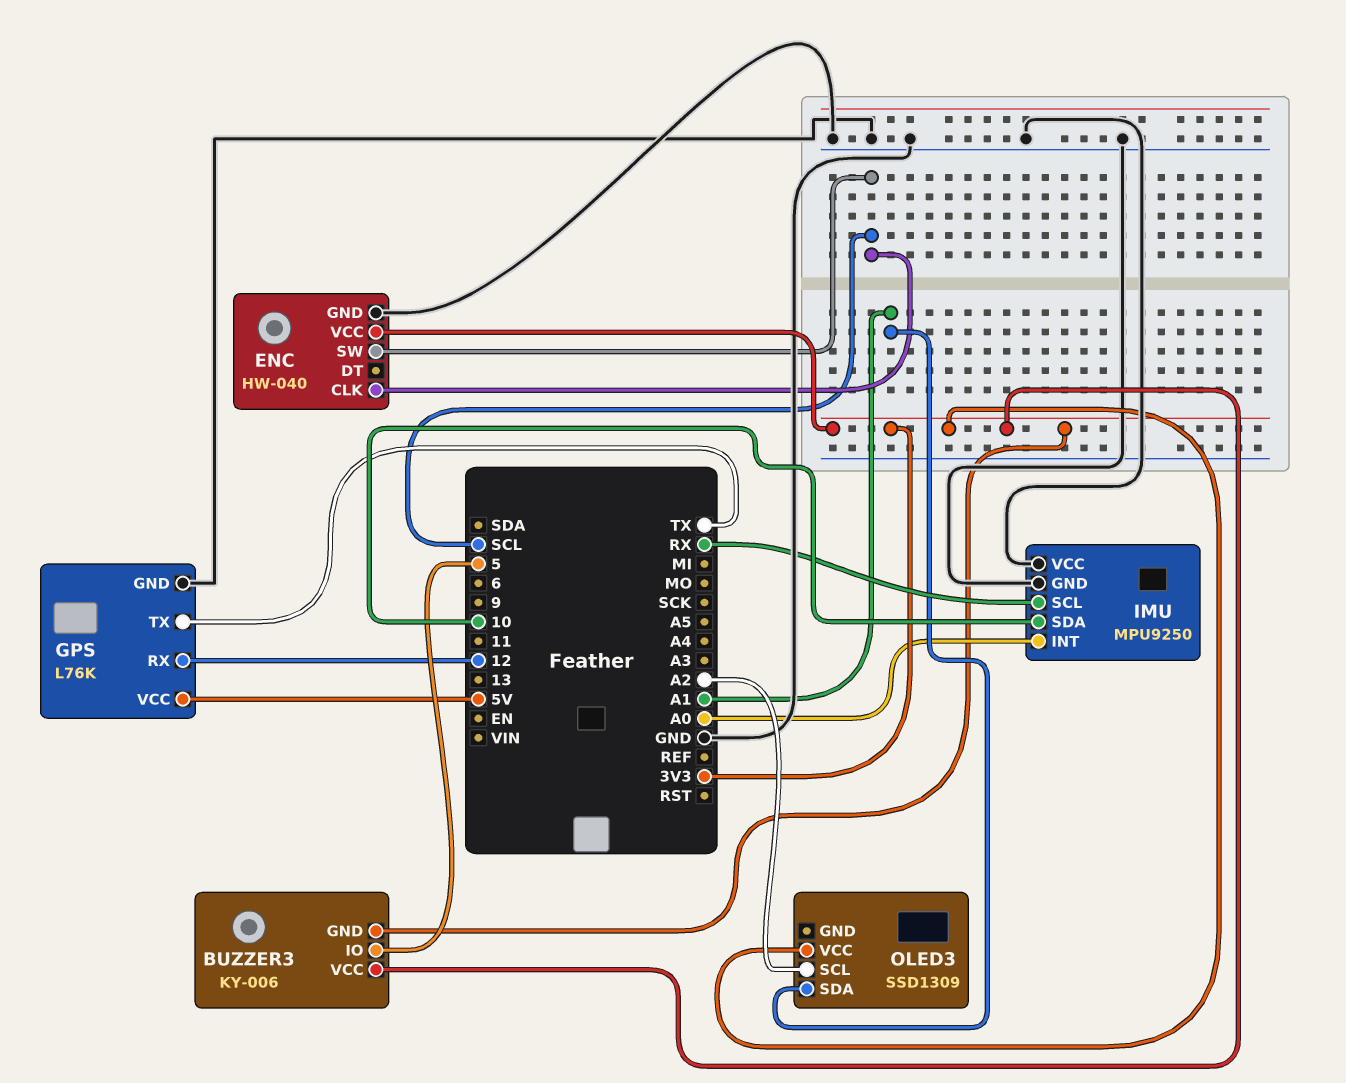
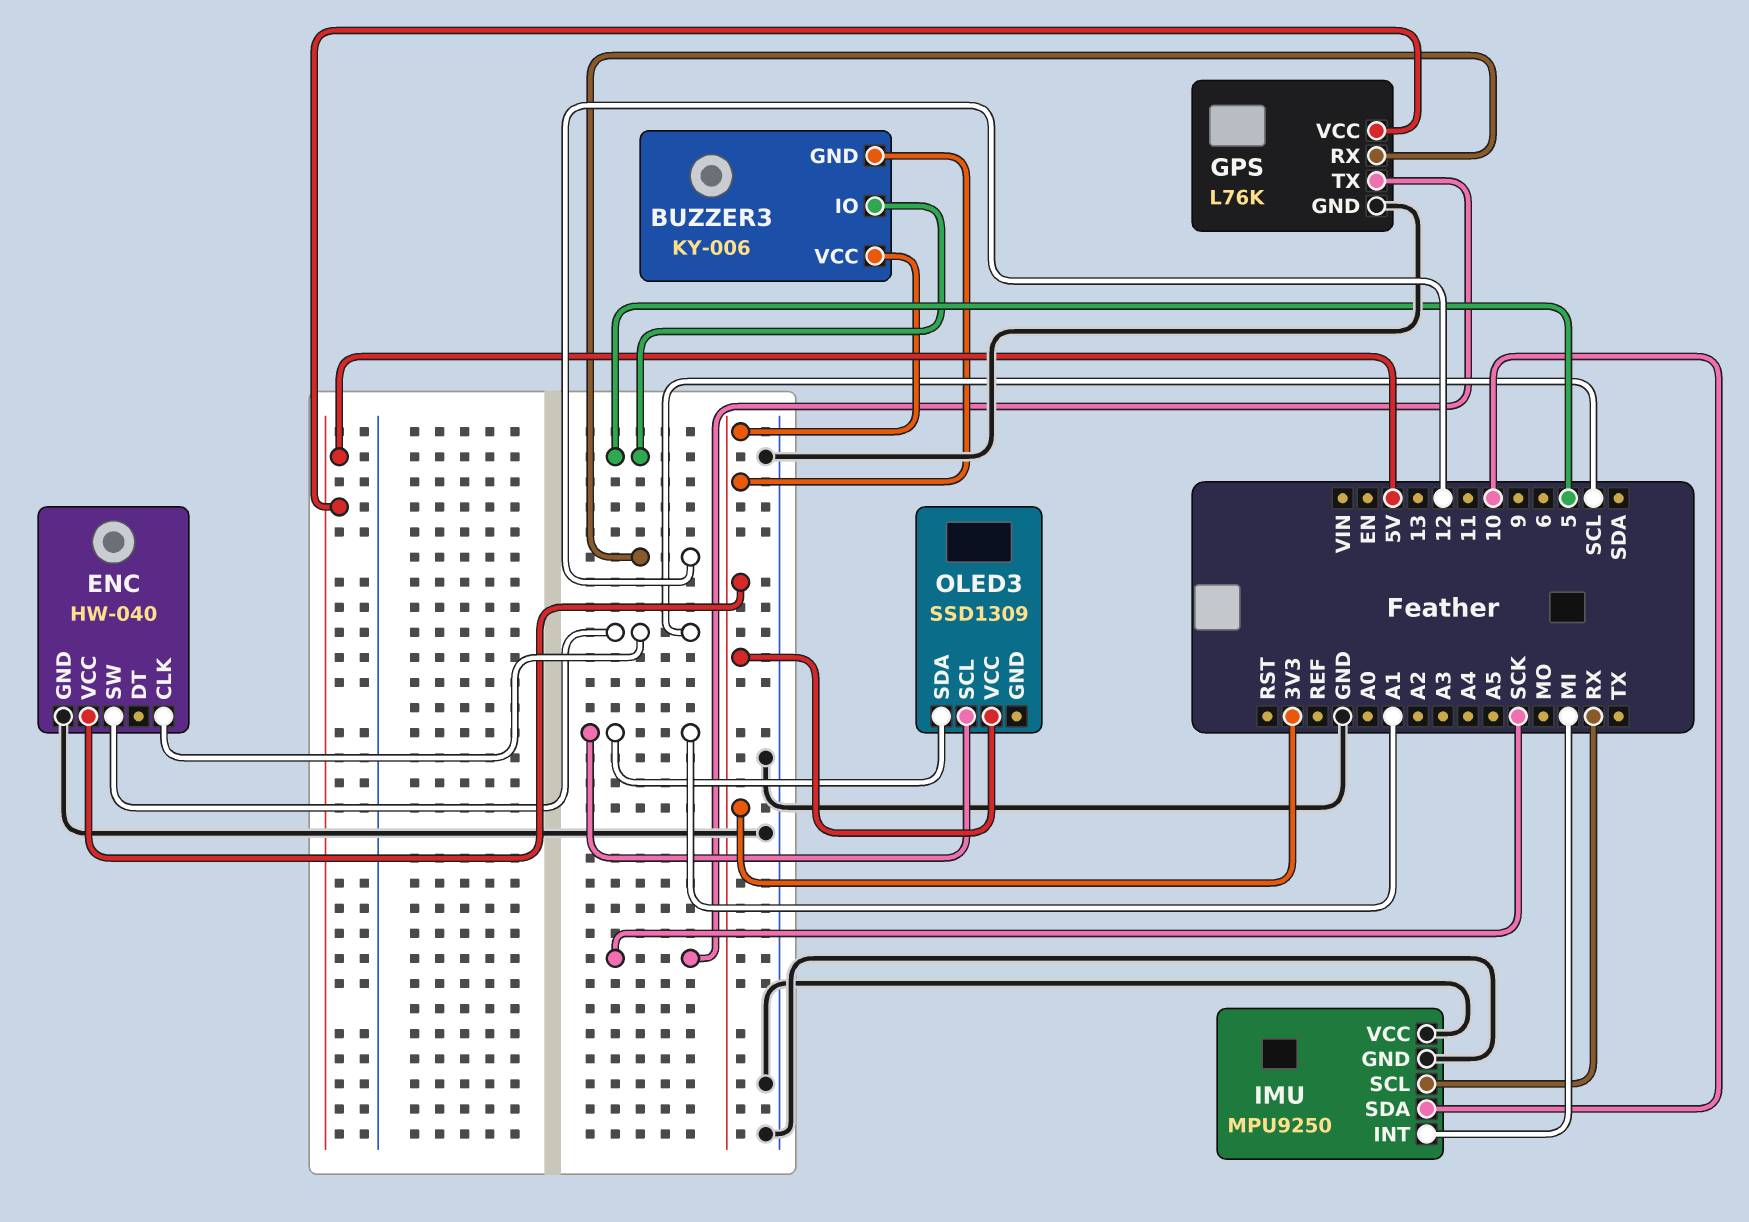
GPS pin TX: TX -> SCK
IMU pin INT: A0 -> MI
OLED3 pin SCL: A2 -> A1

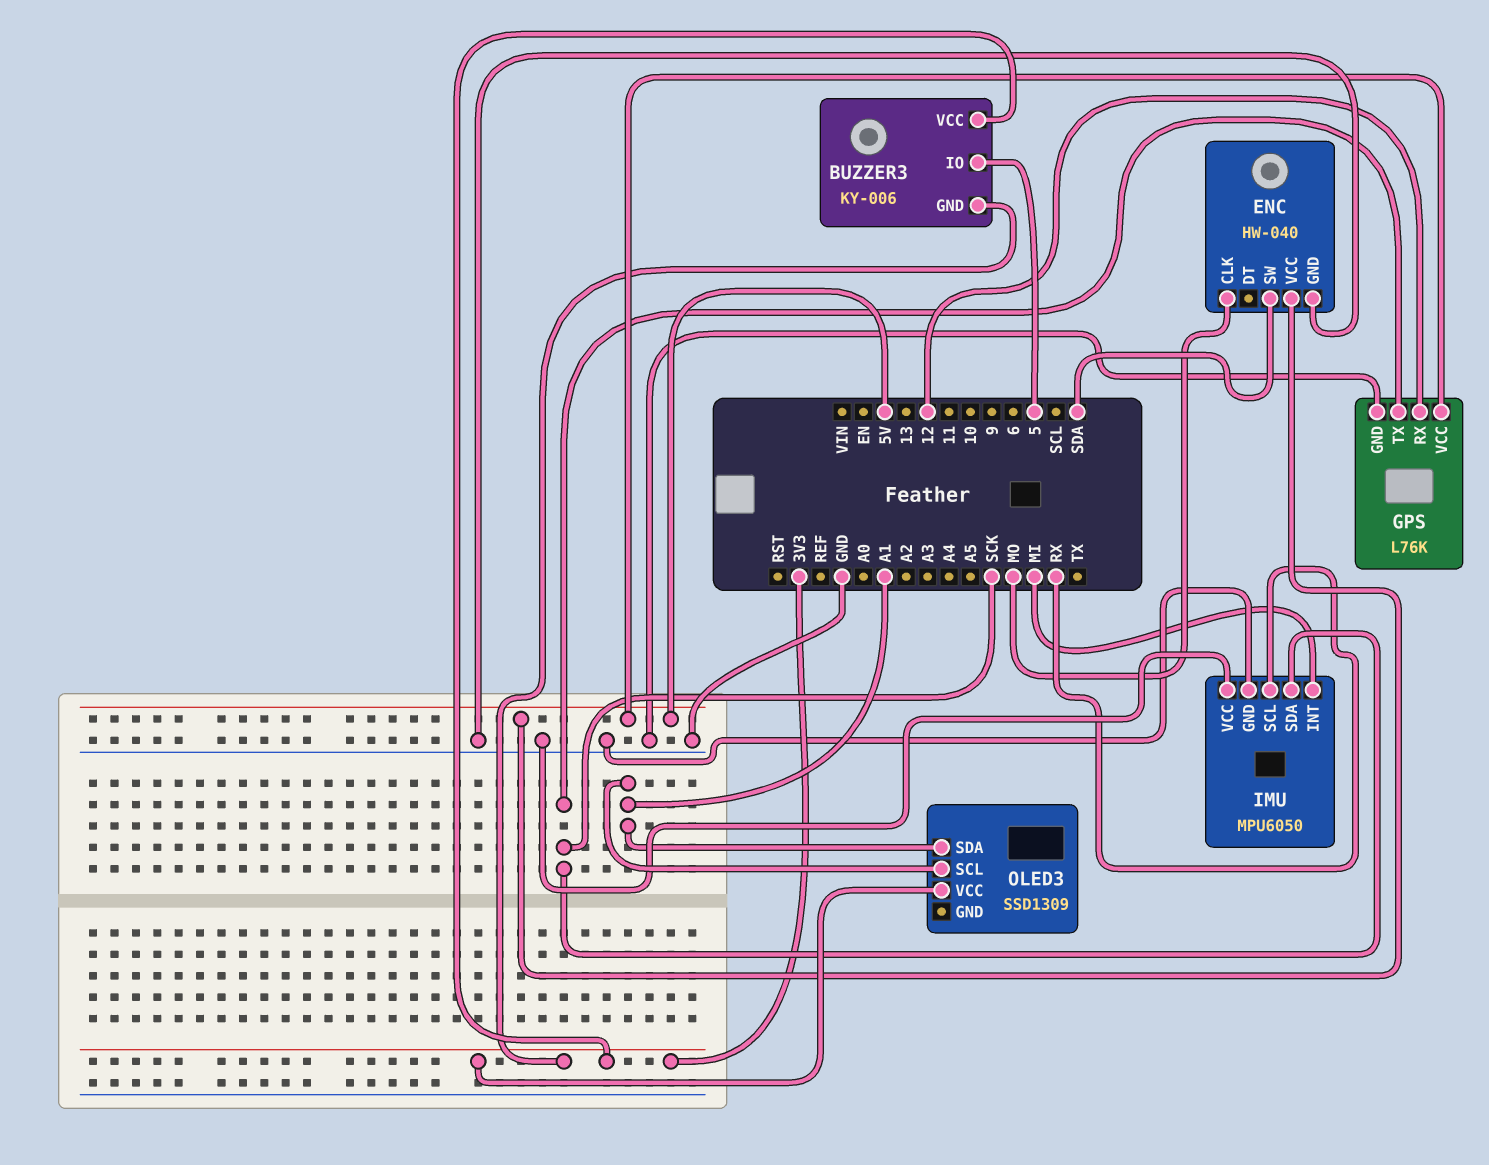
ENC pin CLK: SCL -> MO
ENC pin SW: SCL -> SDA
ENC pin VCC: 3V3 -> 5V
IMU: MPU9250 -> MPU6050
IMU pin SDA: 10 -> SCK

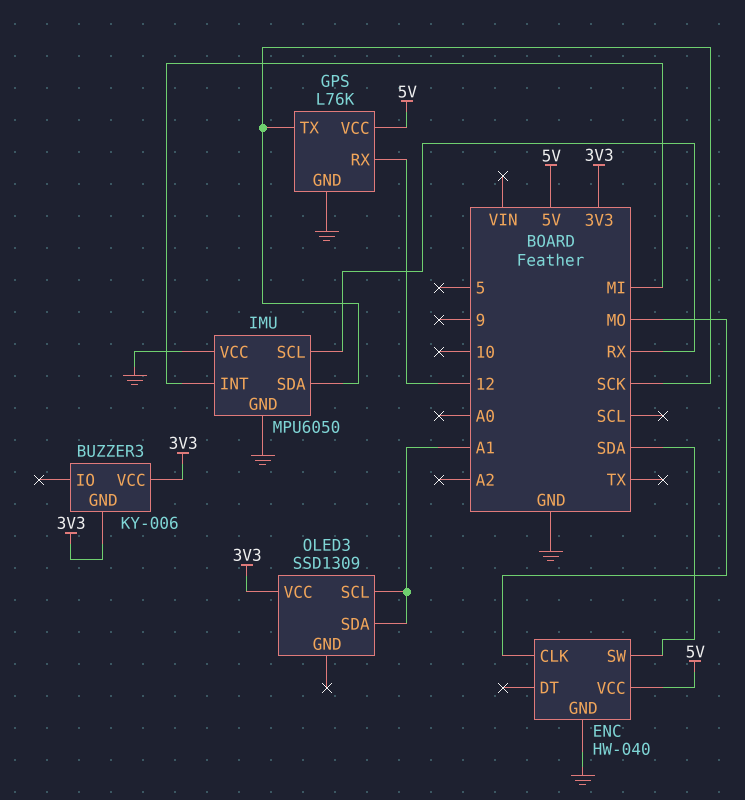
BUZZER3 pin IO: 5 -> none

